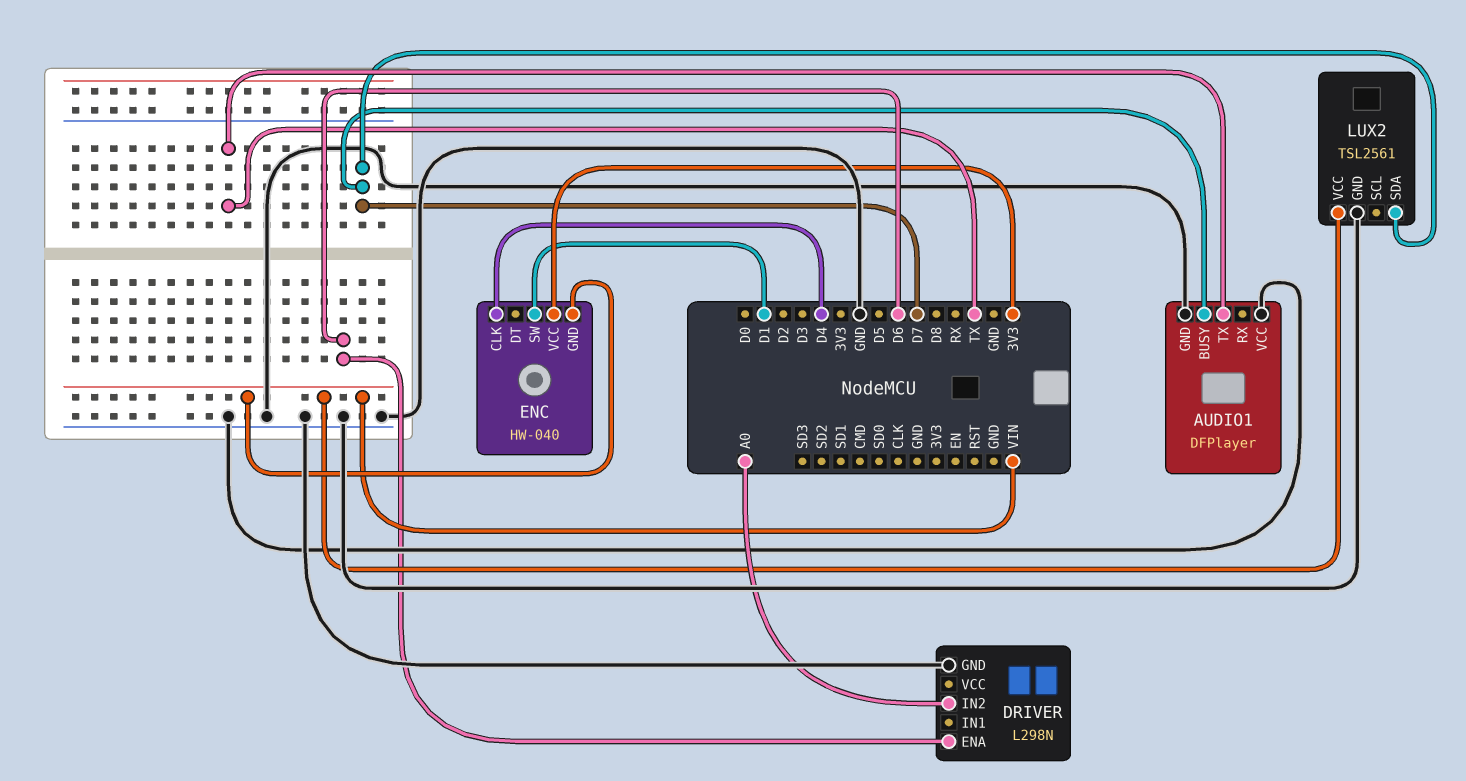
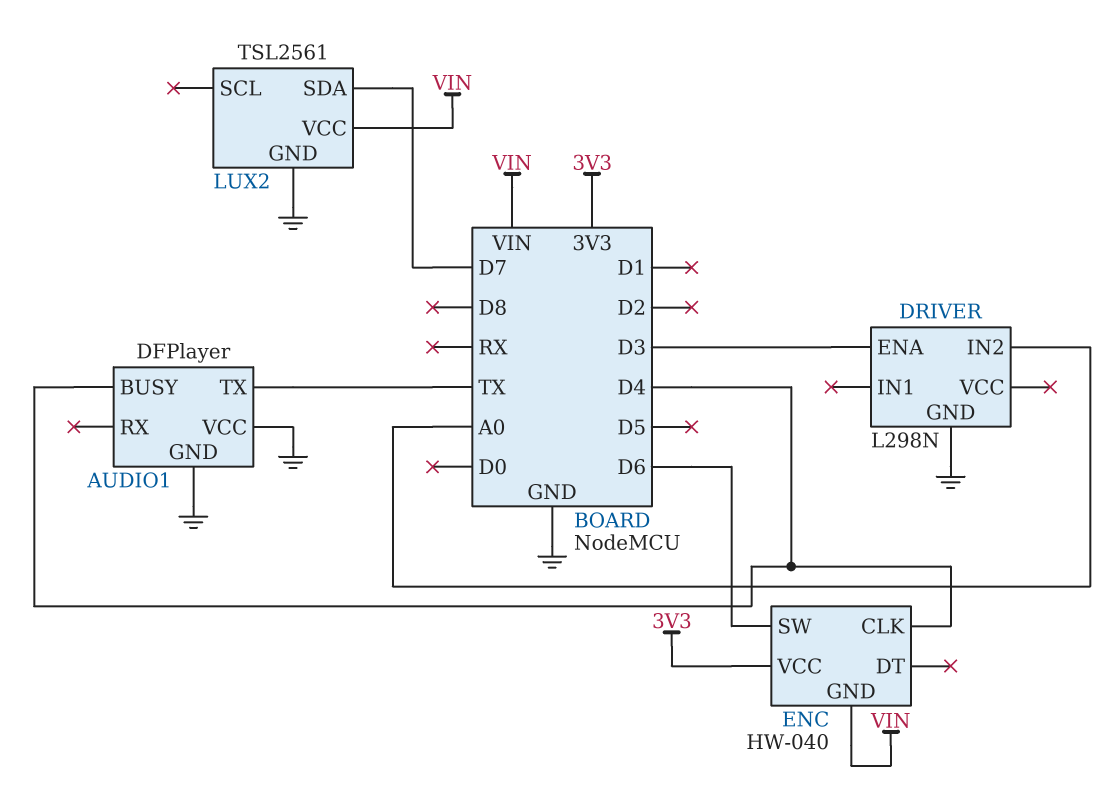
AUDIO1 pin BUSY: D7 -> D4
DRIVER pin ENA: D6 -> D3
ENC pin SW: D1 -> D6

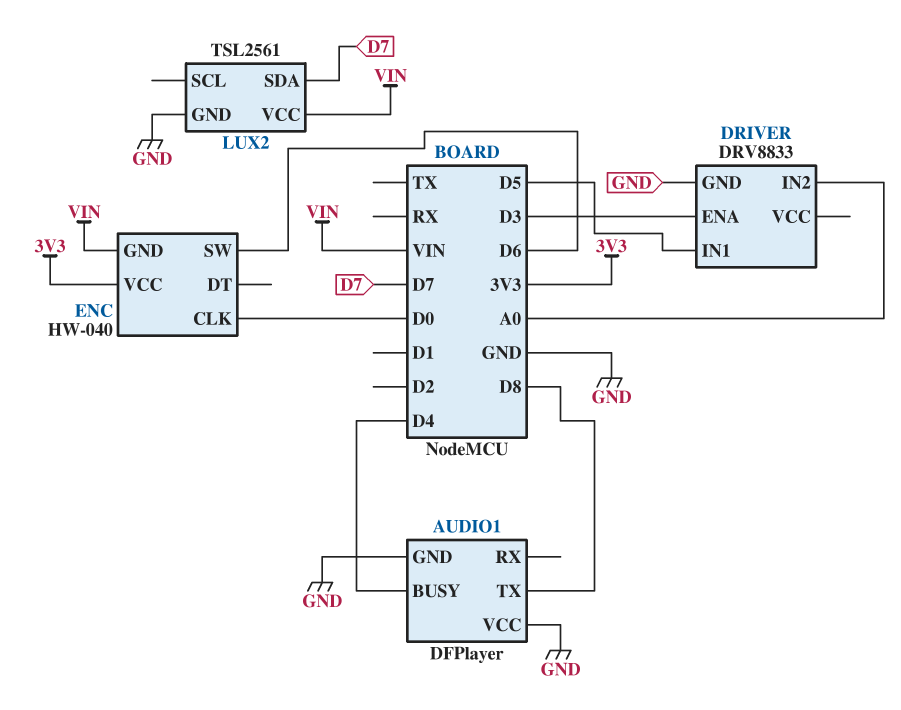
AUDIO1 pin TX: TX -> D8
DRIVER: L298N -> DRV8833
DRIVER pin IN1: none -> D5
ENC pin CLK: D4 -> D0

